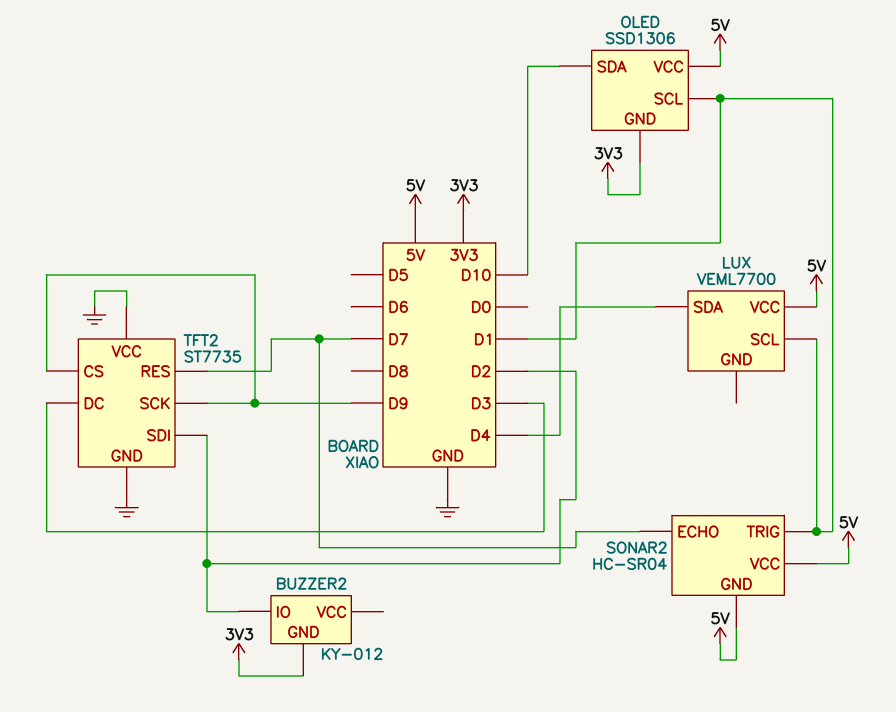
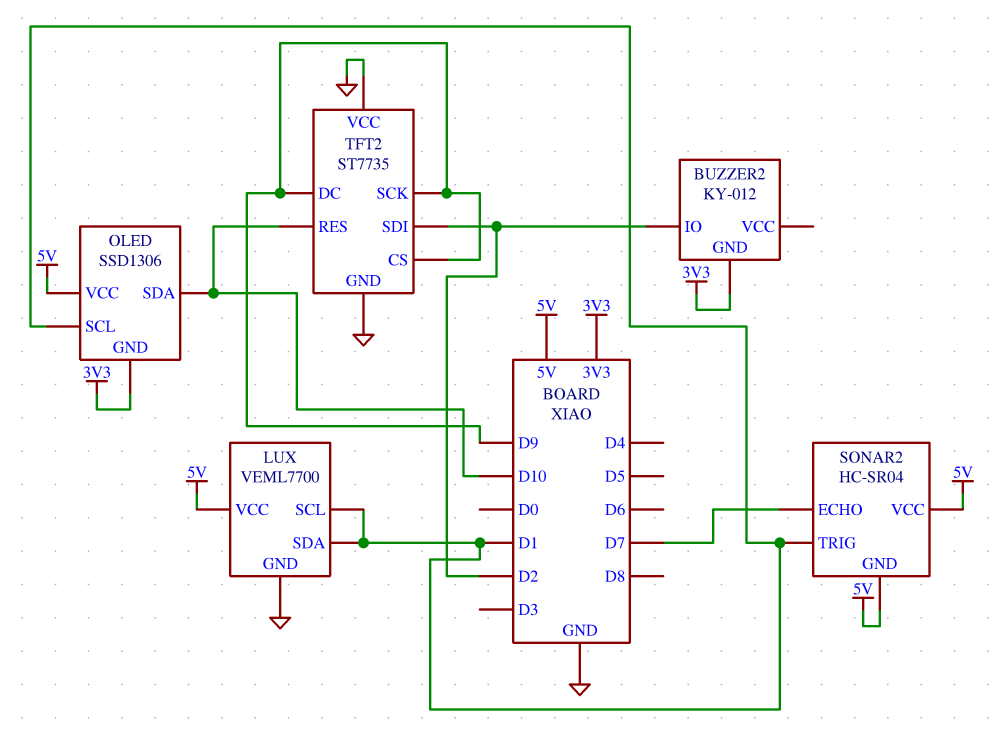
LUX pin GND: none -> GND
LUX pin SDA: D4 -> D1
TFT2 pin DC: D3 -> D9
TFT2 pin RES: D7 -> D10

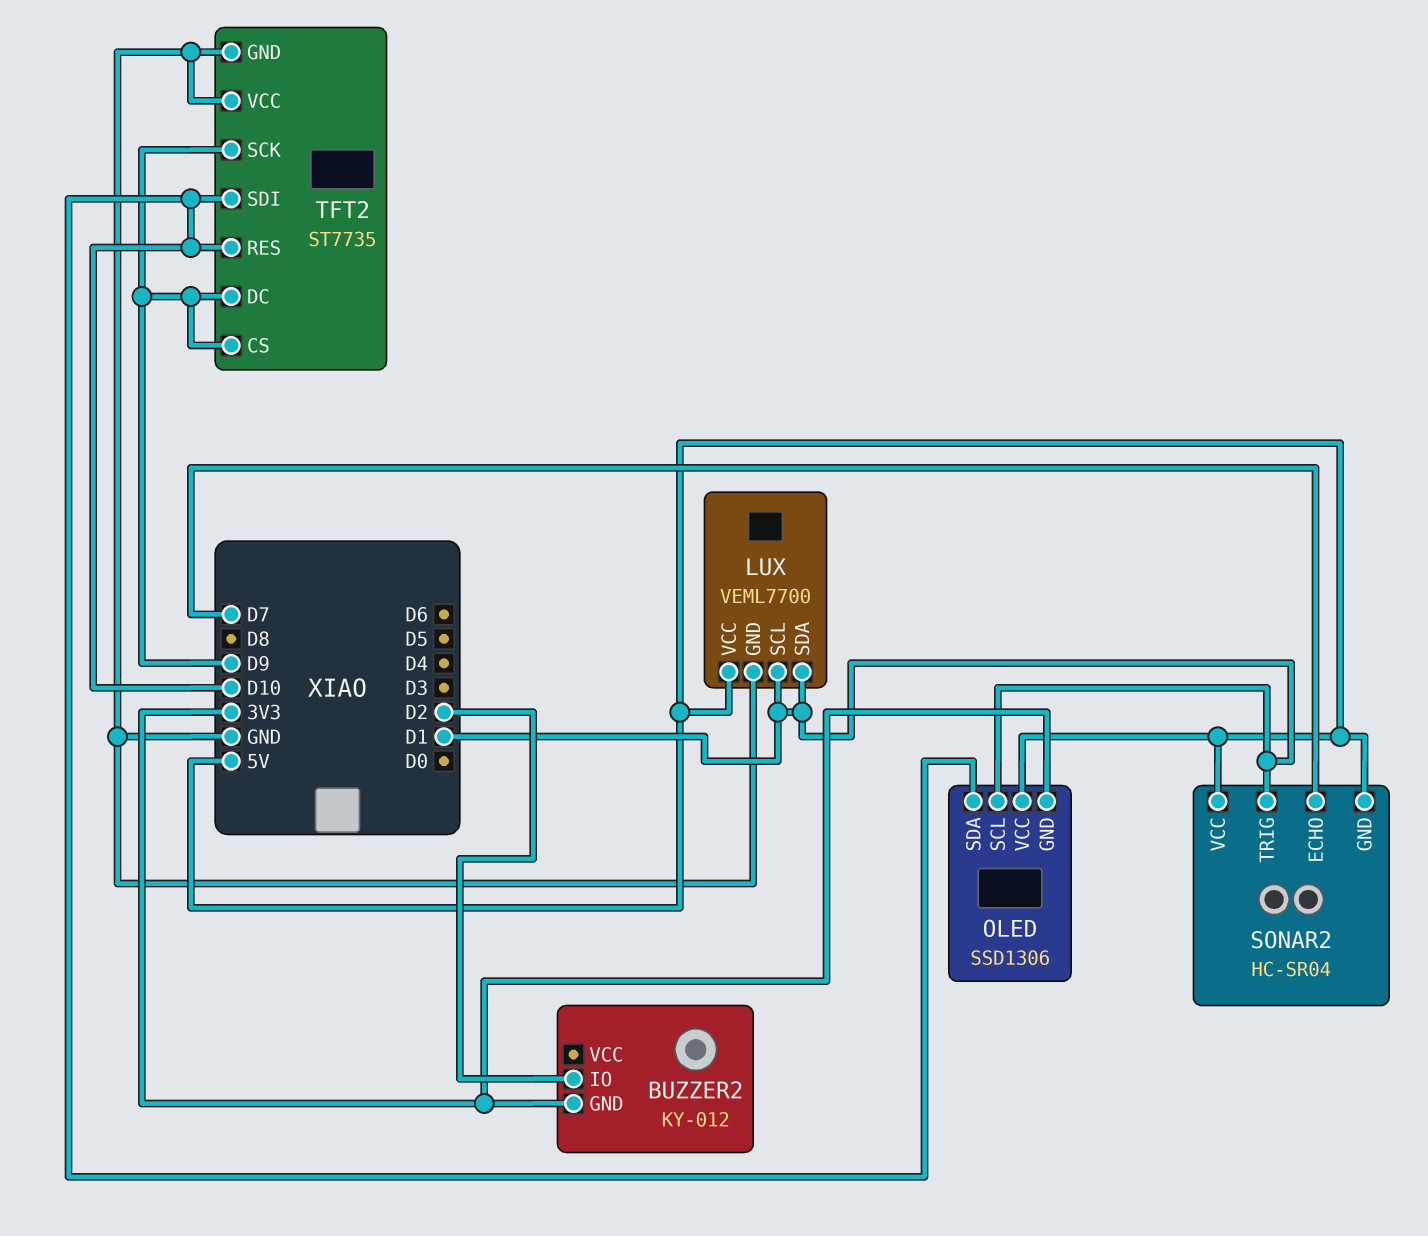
TFT2 pin SDI: D2 -> D10

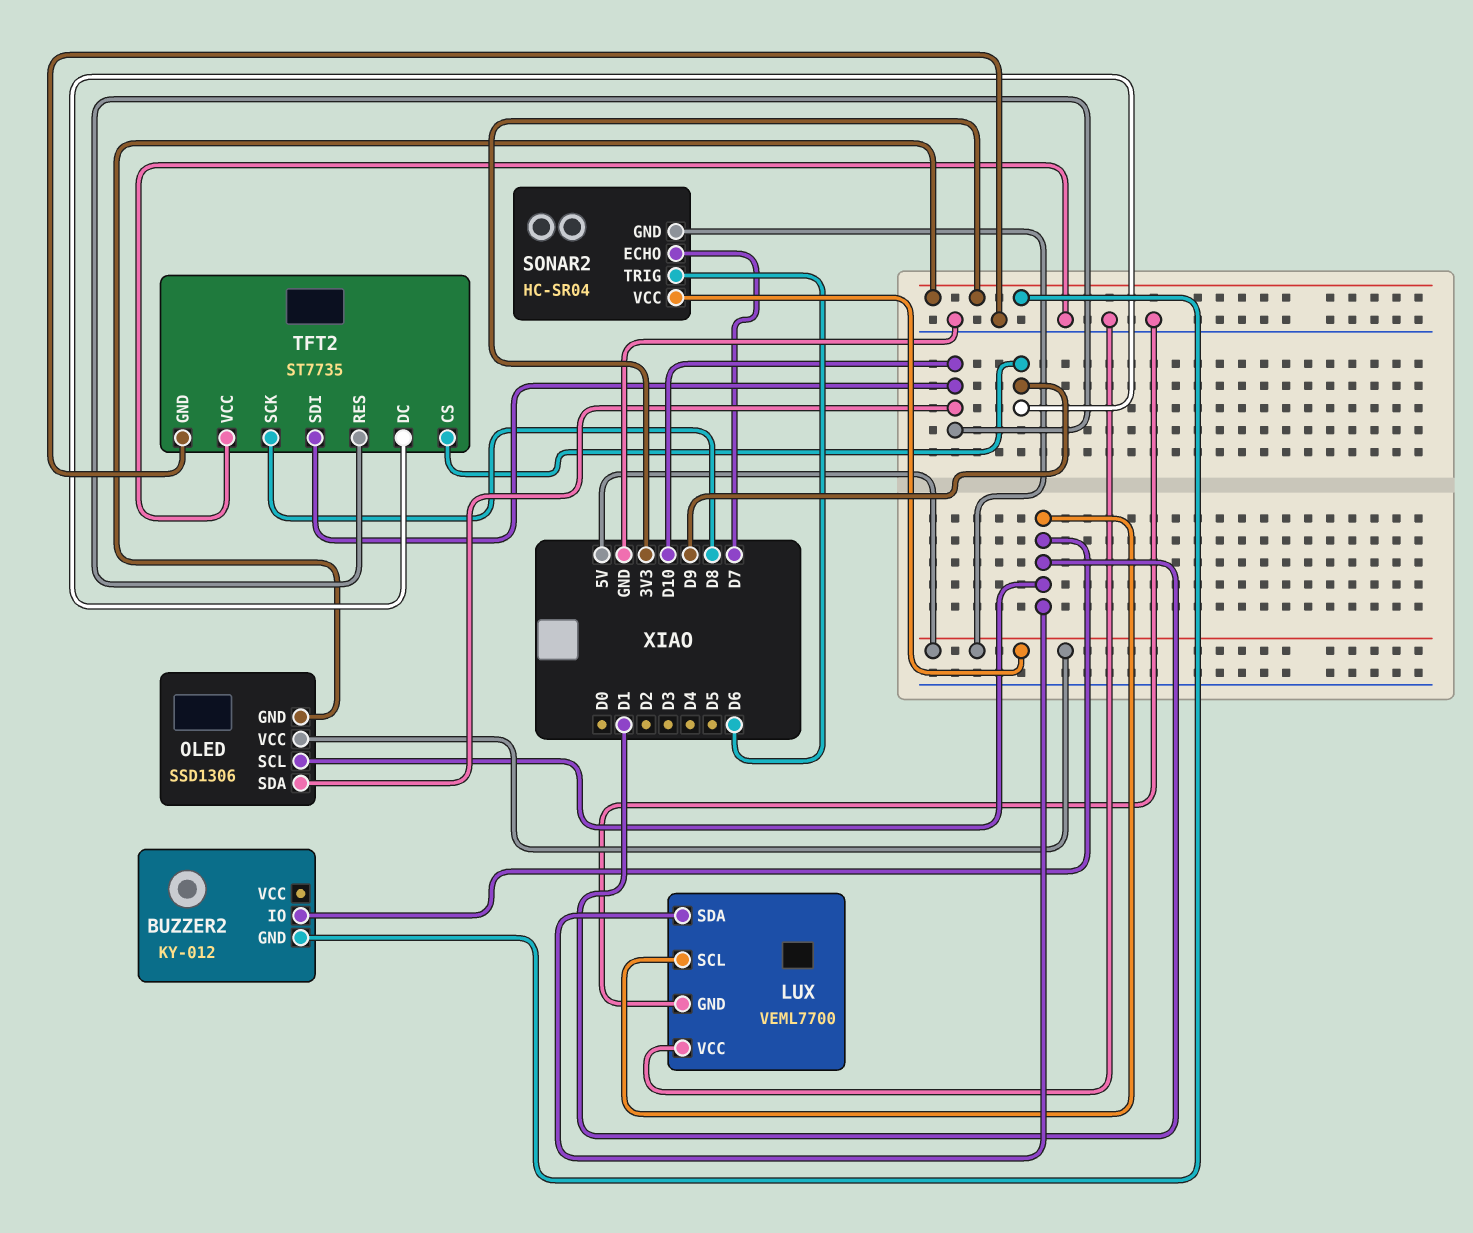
BUZZER2 pin IO: D2 -> D1
LUX pin VCC: 5V -> GND
SONAR2 pin TRIG: D1 -> D6
TFT2 pin SCK: D9 -> D8

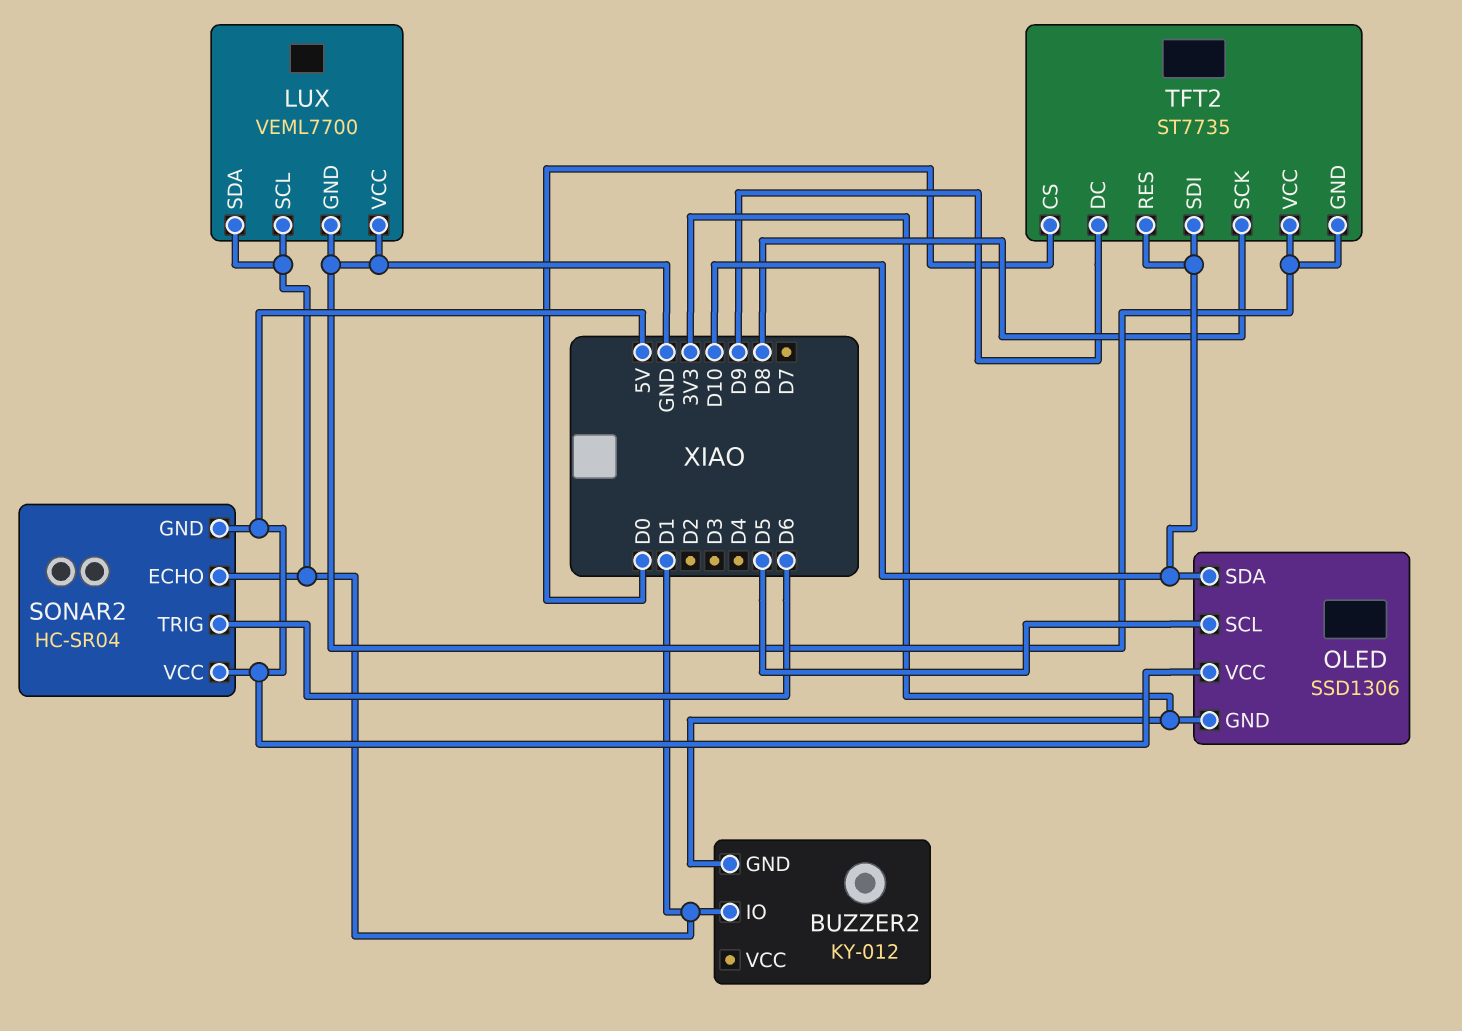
OLED pin SCL: D1 -> D5
SONAR2 pin ECHO: D7 -> D1
TFT2 pin CS: D9 -> D0

